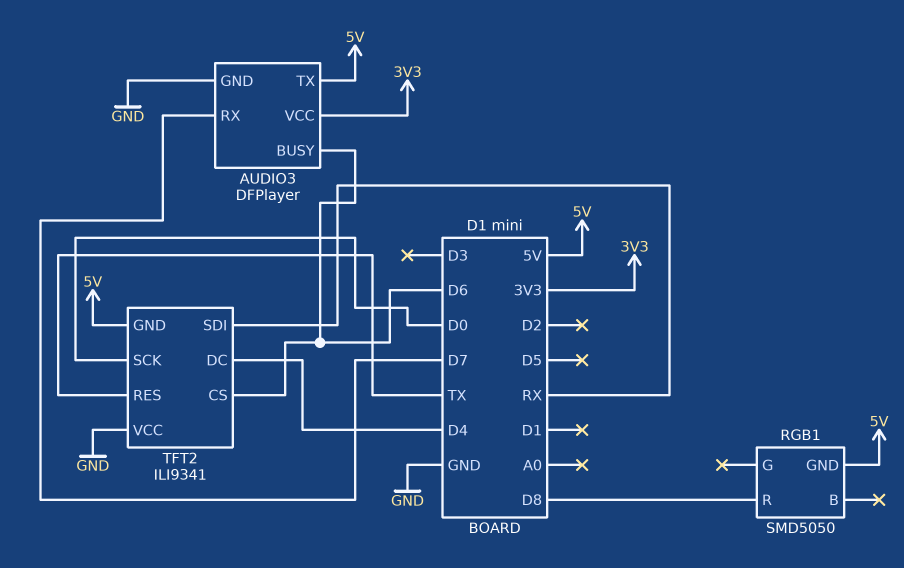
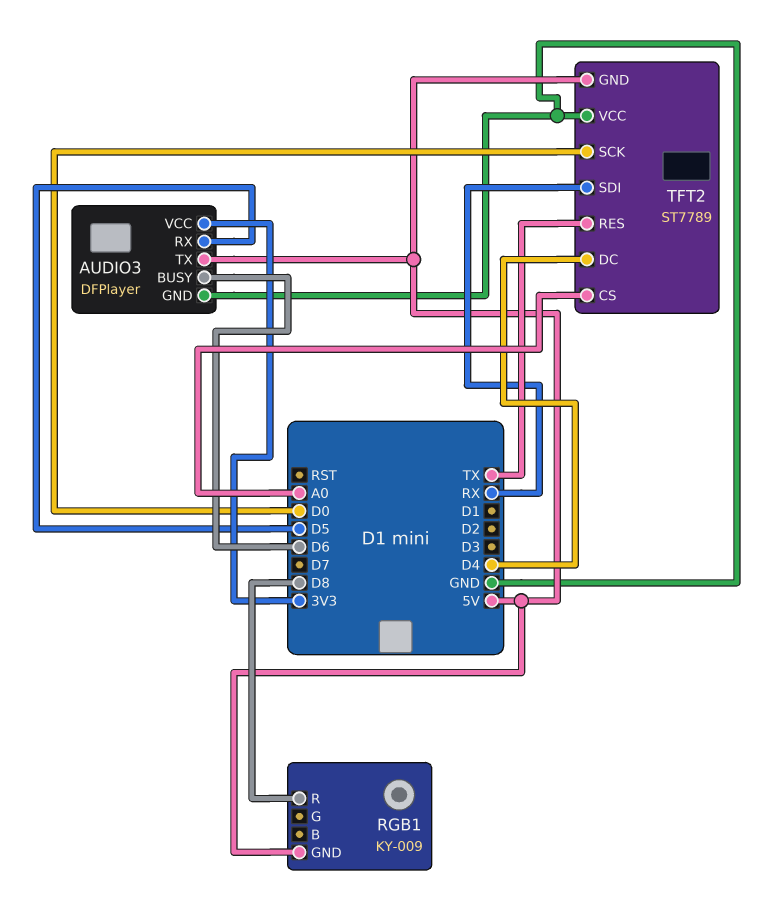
AUDIO3 pin RX: D7 -> D5
RGB1: SMD5050 -> KY-009
TFT2: ILI9341 -> ST7789
TFT2 pin CS: D6 -> A0

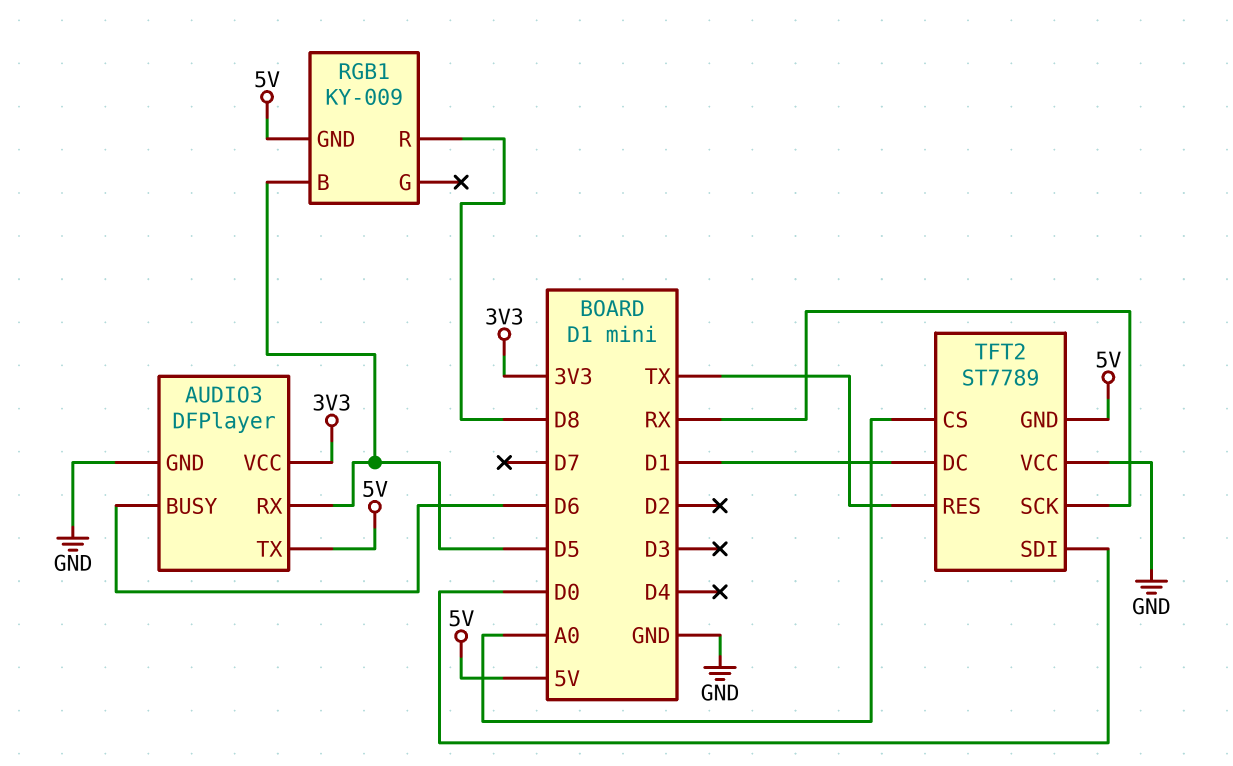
RGB1 pin B: none -> D5
TFT2 pin DC: D4 -> D1
TFT2 pin SCK: D0 -> RX
TFT2 pin SDI: RX -> D0

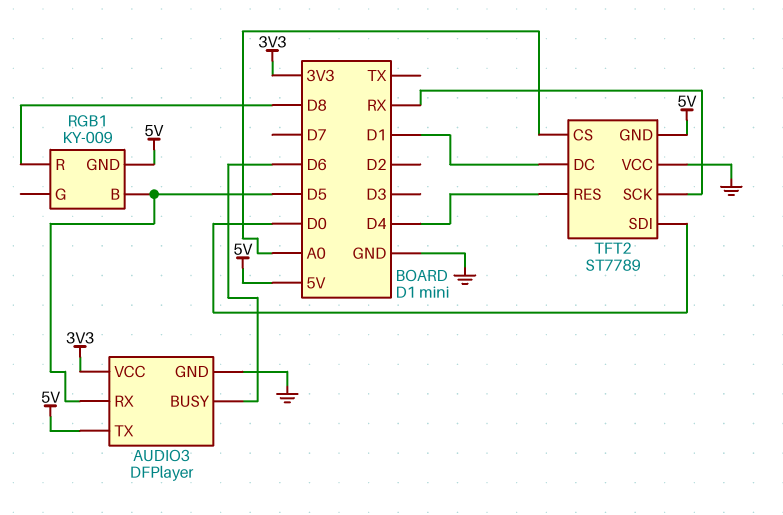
TFT2 pin RES: TX -> D4

